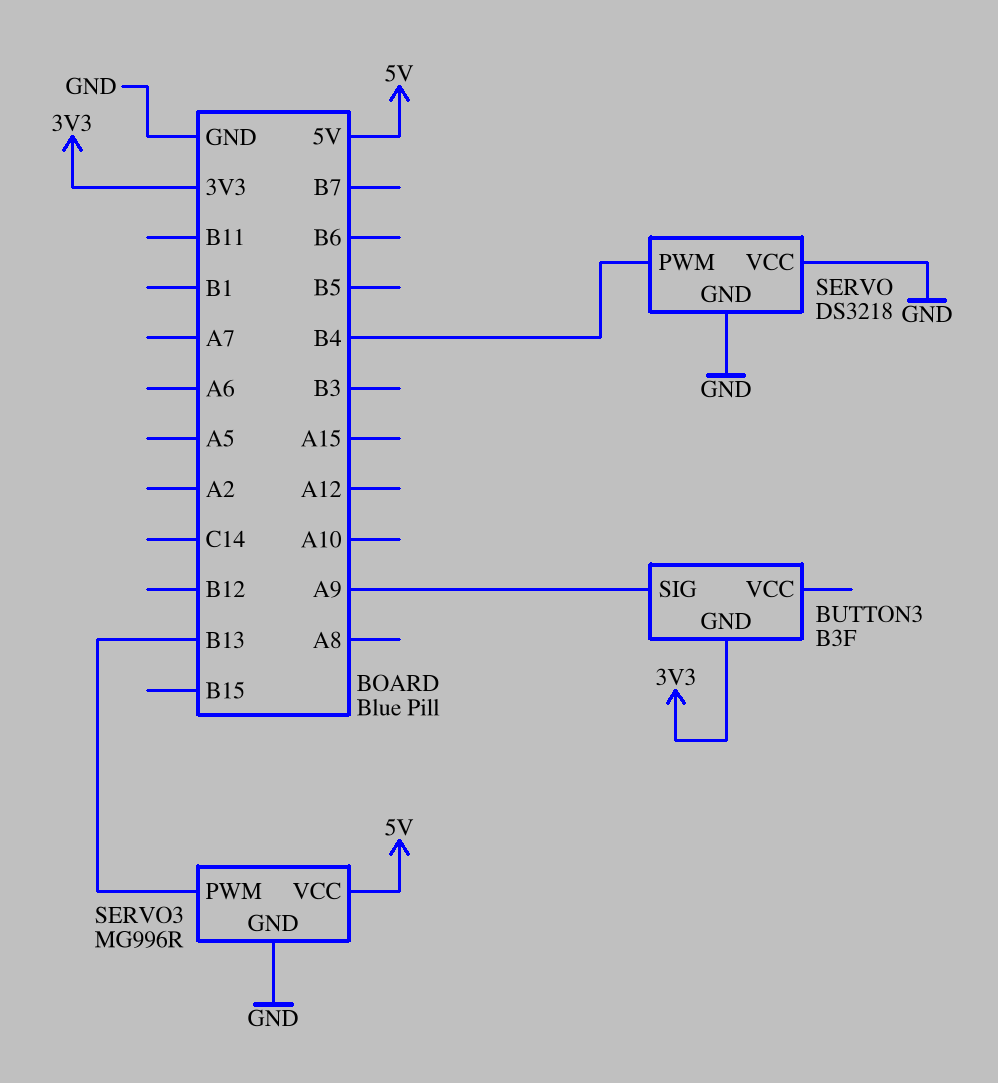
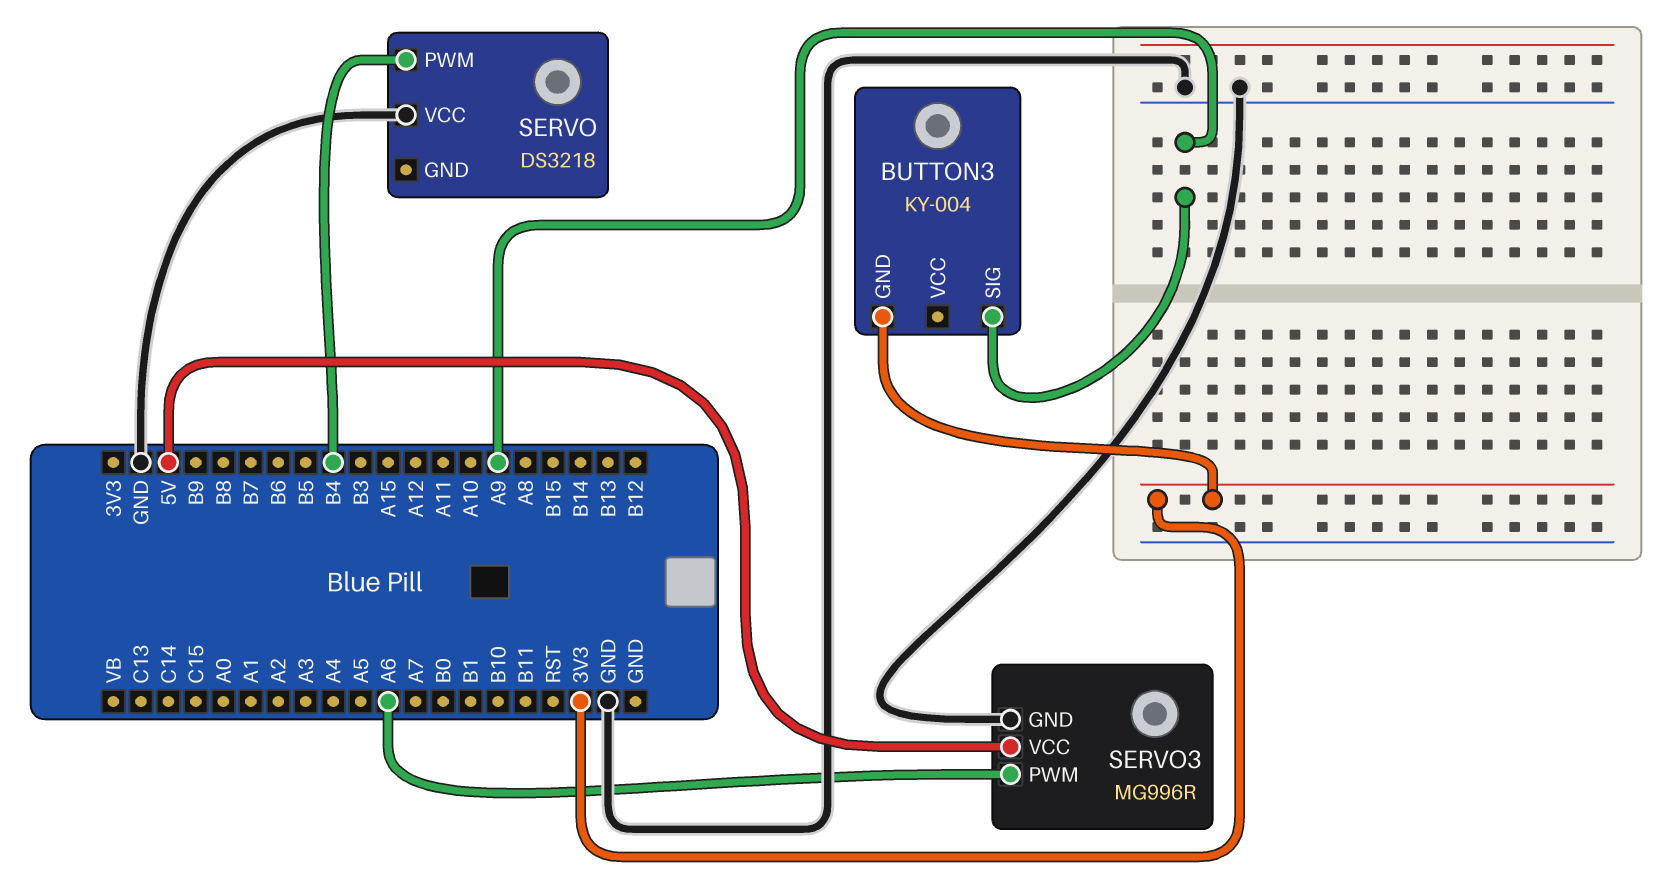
BUTTON3: B3F -> KY-004
SERVO pin GND: GND -> none
SERVO3 pin PWM: B13 -> A6

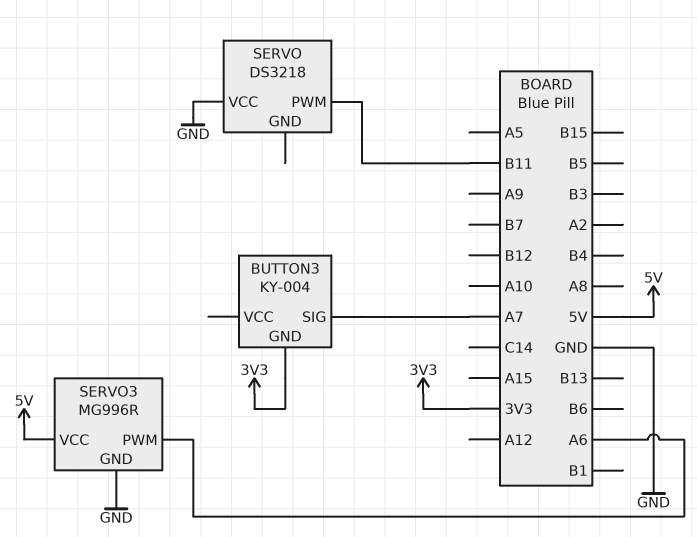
BUTTON3 pin SIG: A9 -> A7
SERVO pin PWM: B4 -> B11

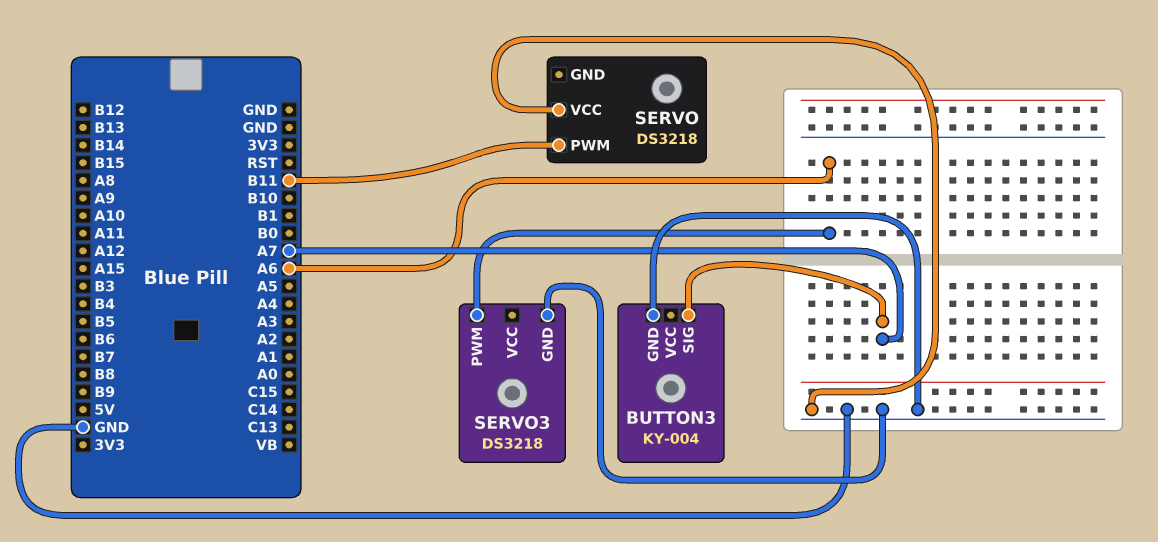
BUTTON3 pin GND: 3V3 -> GND
SERVO3: MG996R -> DS3218
SERVO3 pin VCC: 5V -> none

